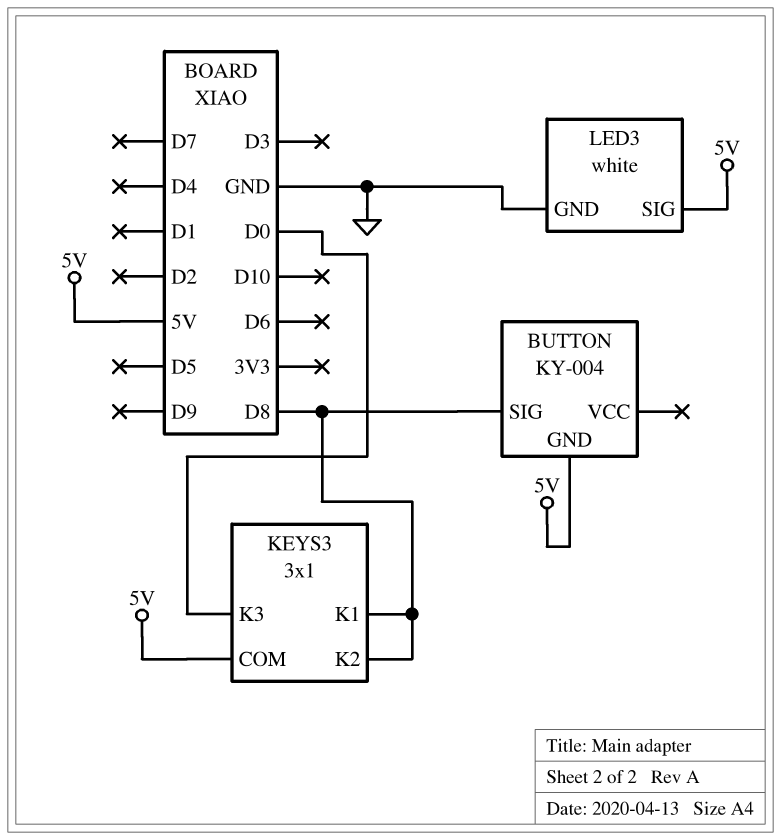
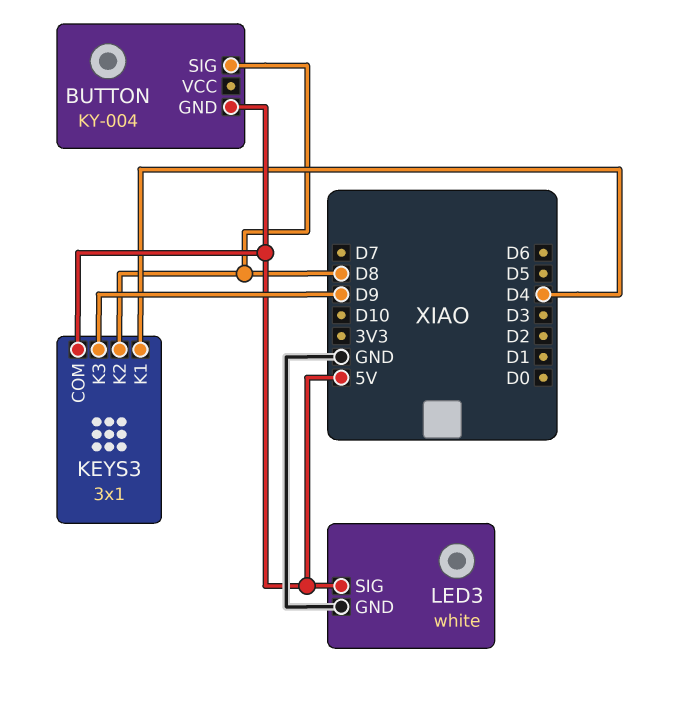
KEYS3 pin K1: D8 -> D4
KEYS3 pin K3: D0 -> D9

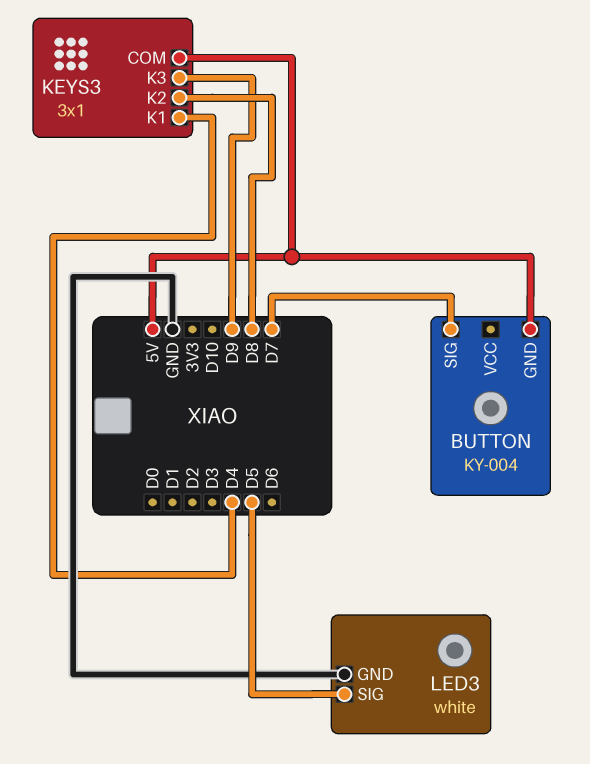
BUTTON pin SIG: D8 -> D7
LED3 pin SIG: 5V -> D5

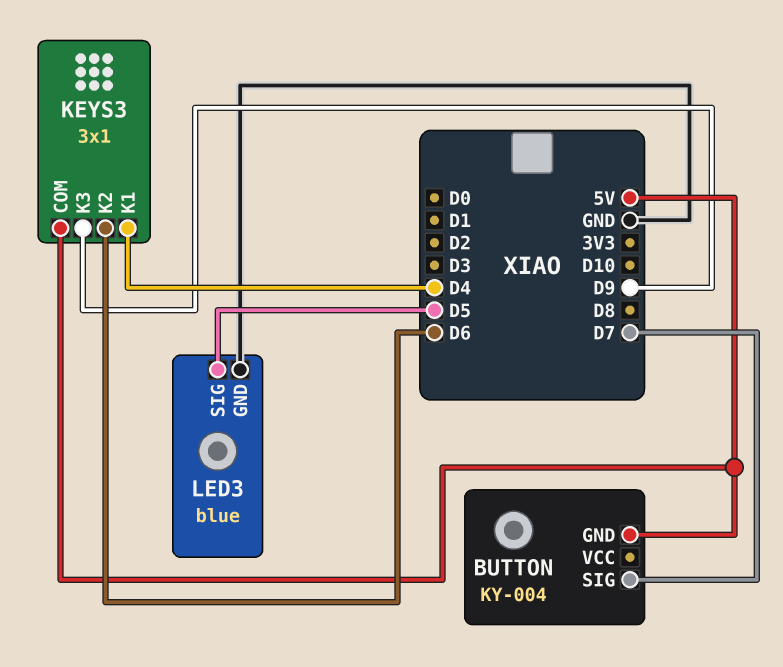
KEYS3 pin K2: D8 -> D6
LED3: white -> blue

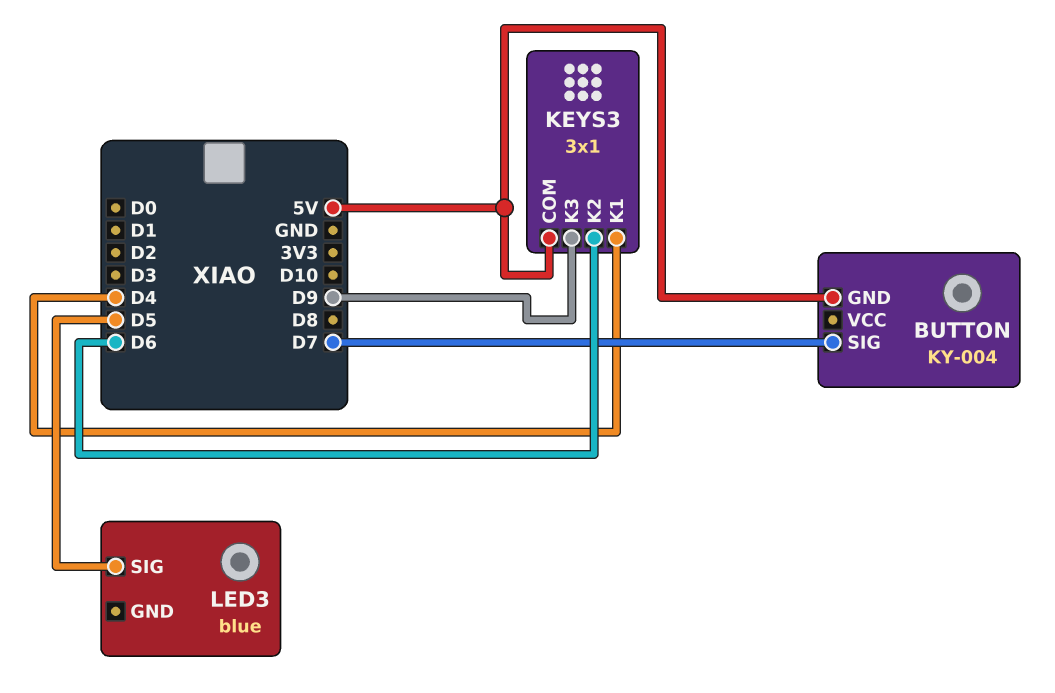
LED3 pin GND: GND -> none

